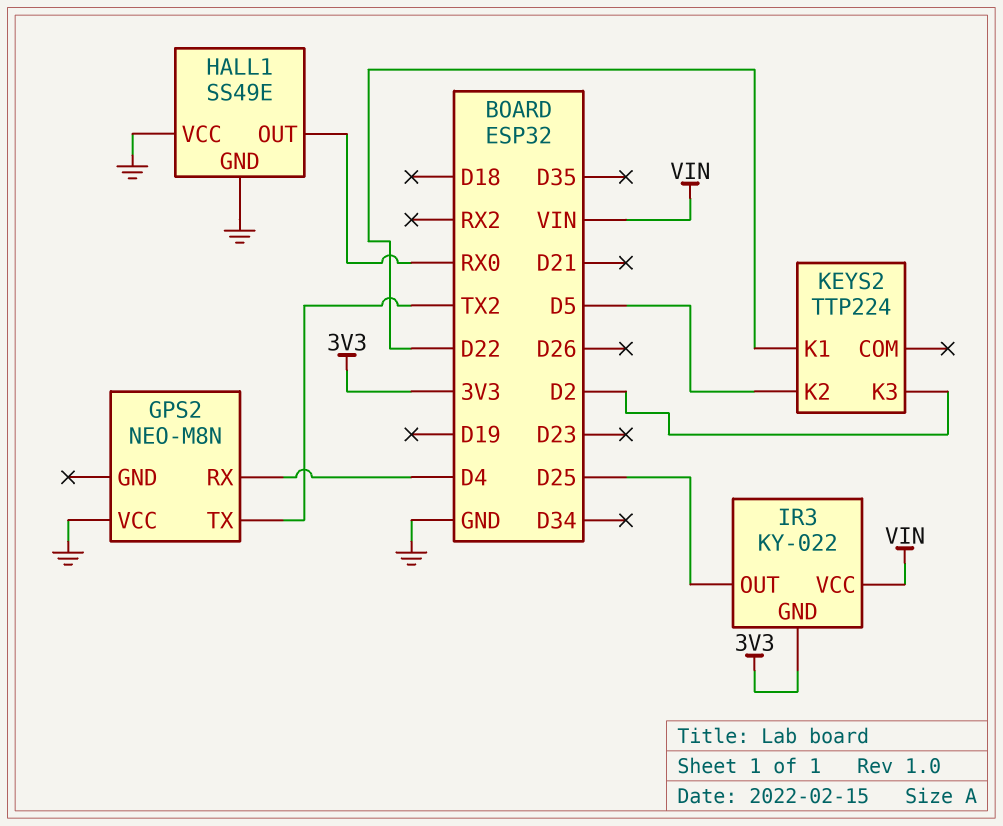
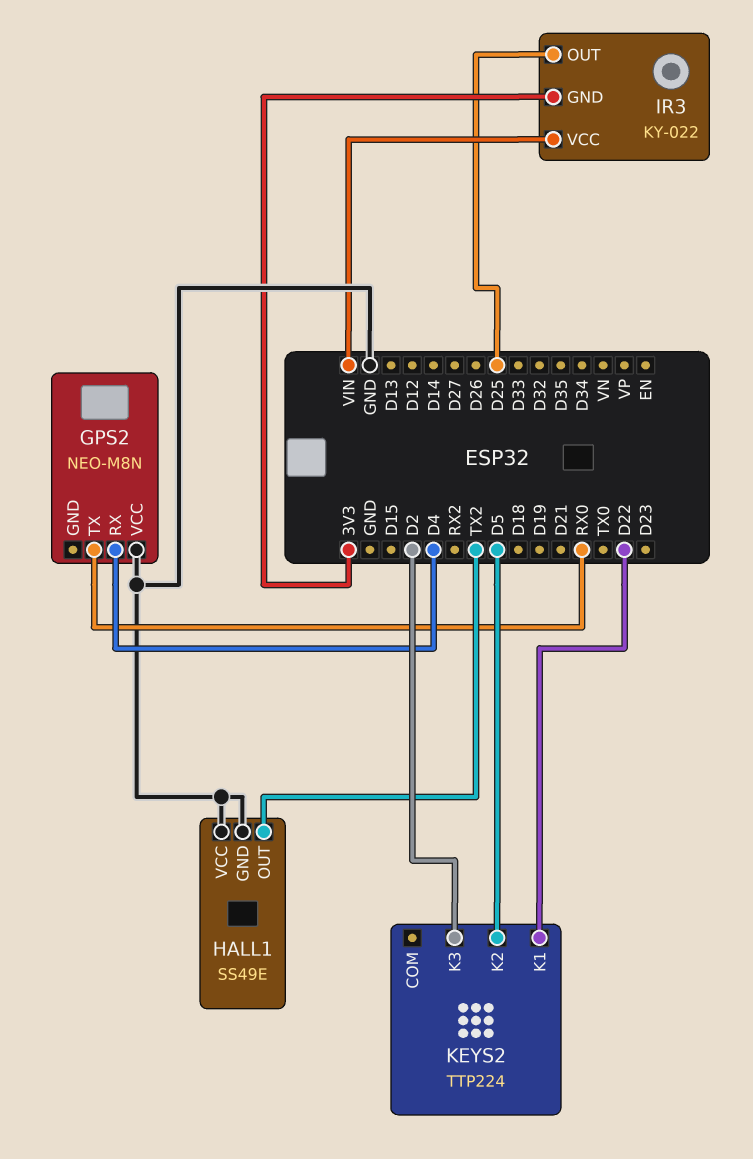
GPS2 pin TX: TX2 -> RX0
HALL1 pin OUT: RX0 -> TX2

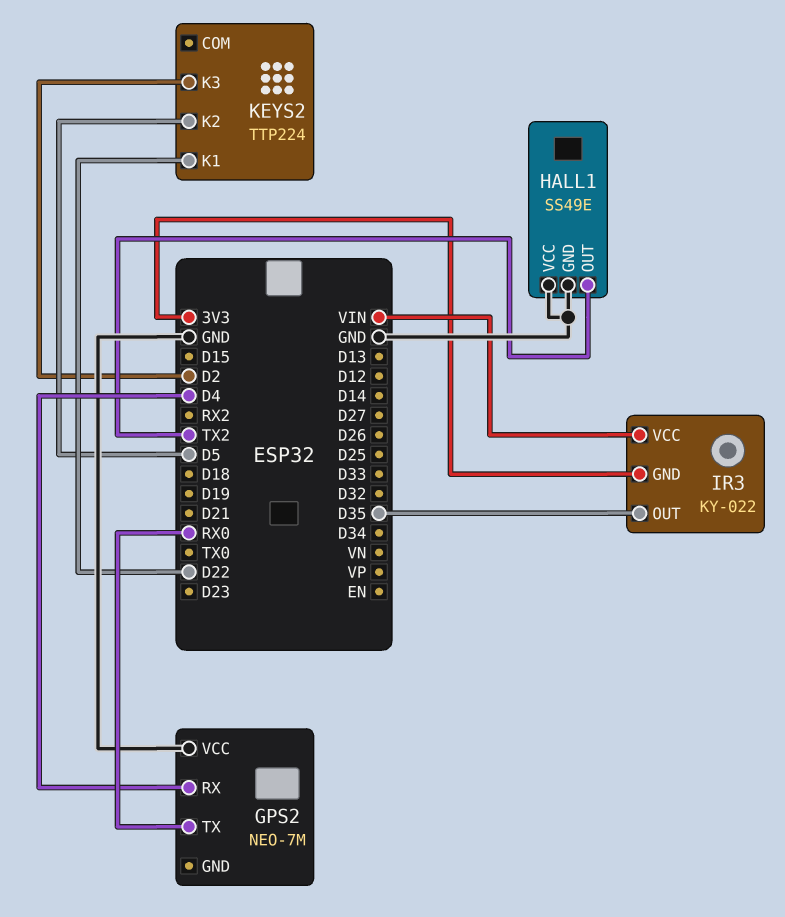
GPS2: NEO-M8N -> NEO-7M
IR3 pin OUT: D25 -> D35

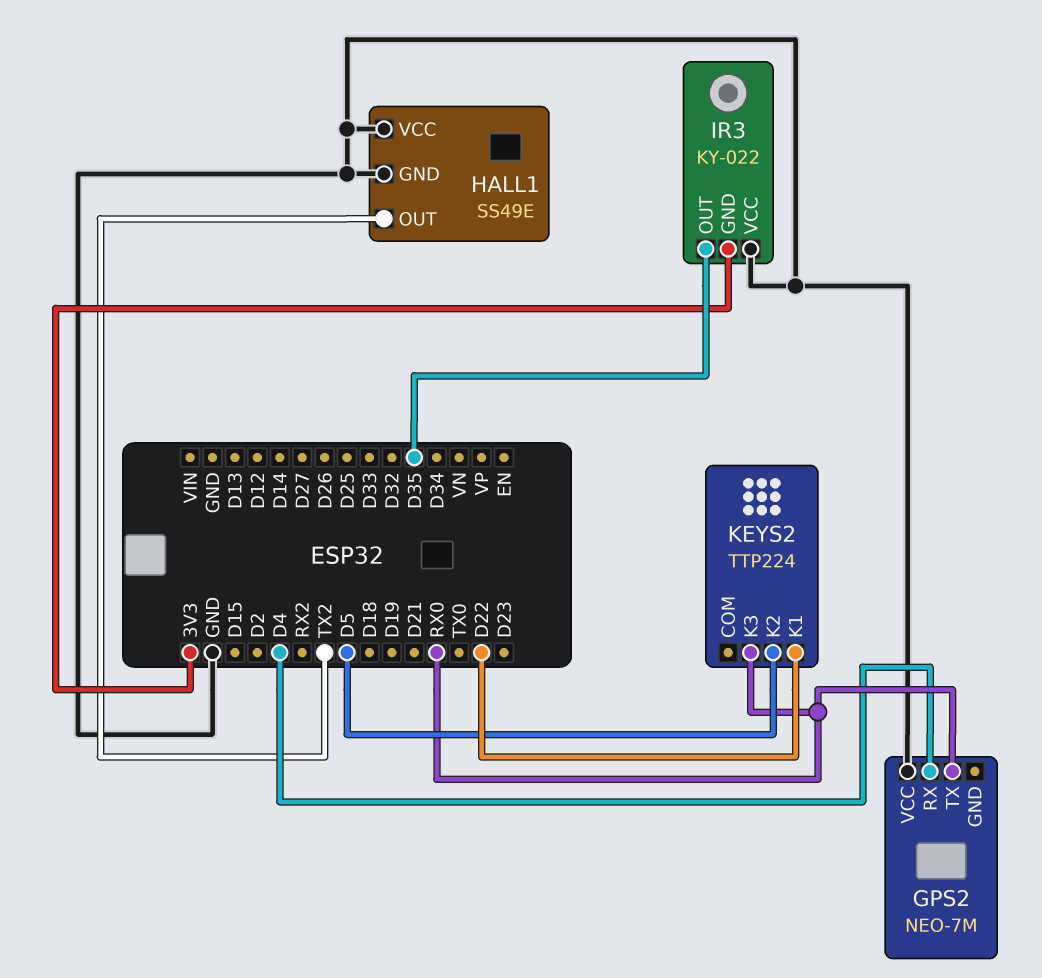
IR3 pin VCC: VIN -> GND
KEYS2 pin K3: D2 -> RX0

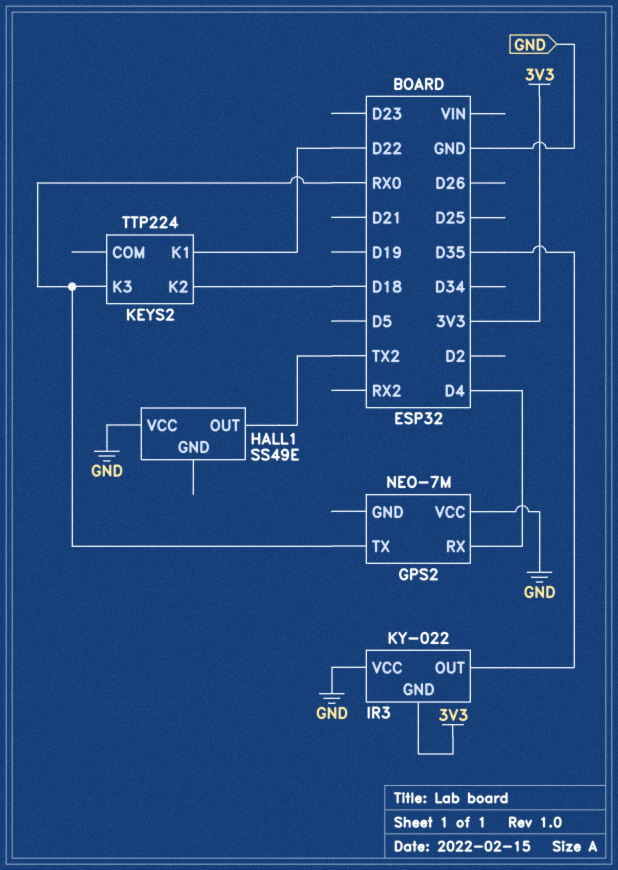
HALL1 pin GND: GND -> none
KEYS2 pin K2: D5 -> D18

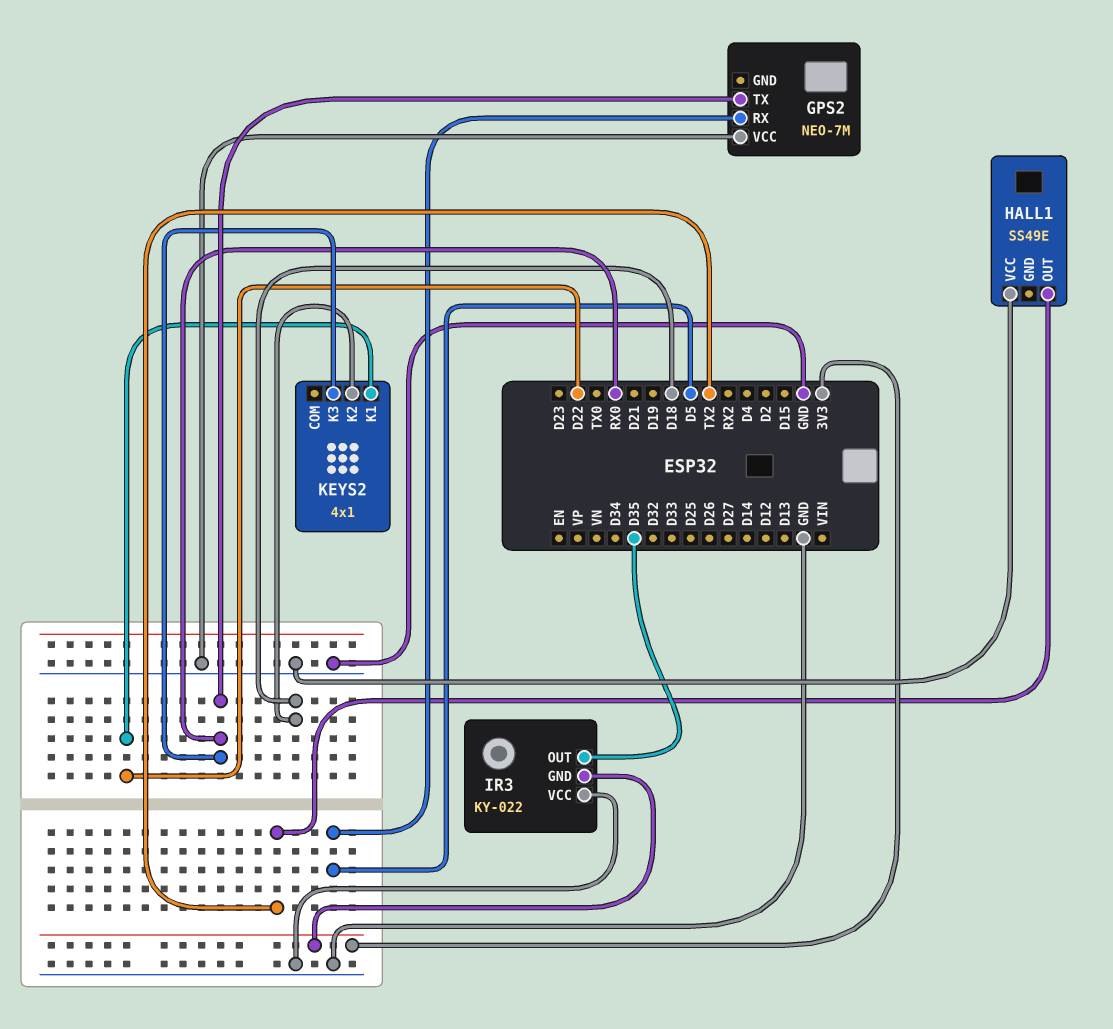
GPS2 pin RX: D4 -> D5
KEYS2: TTP224 -> 4x1

